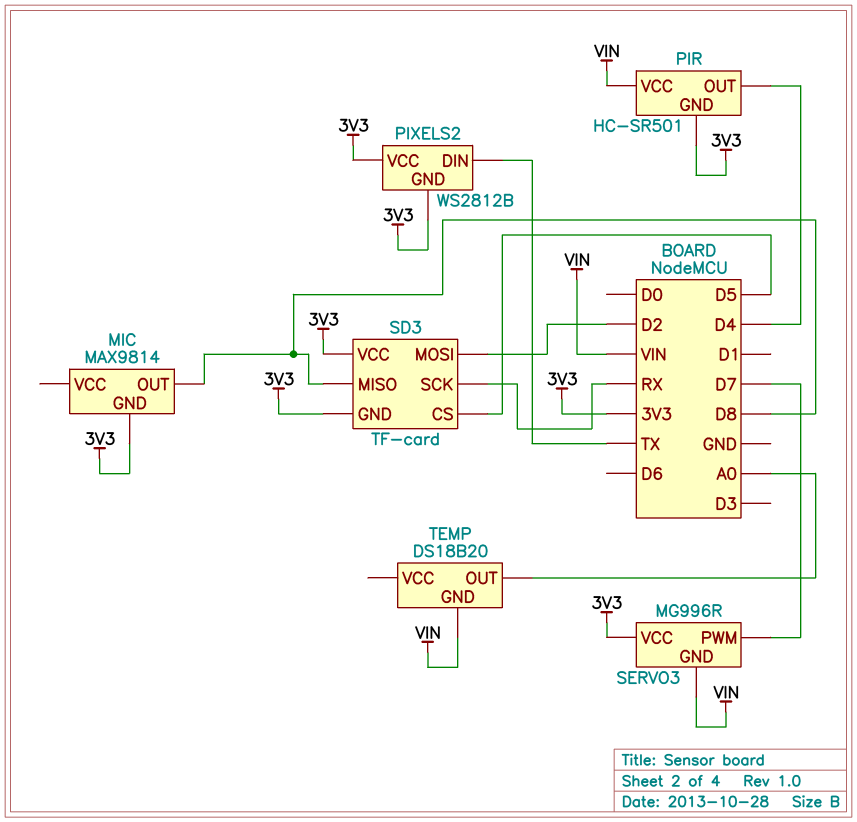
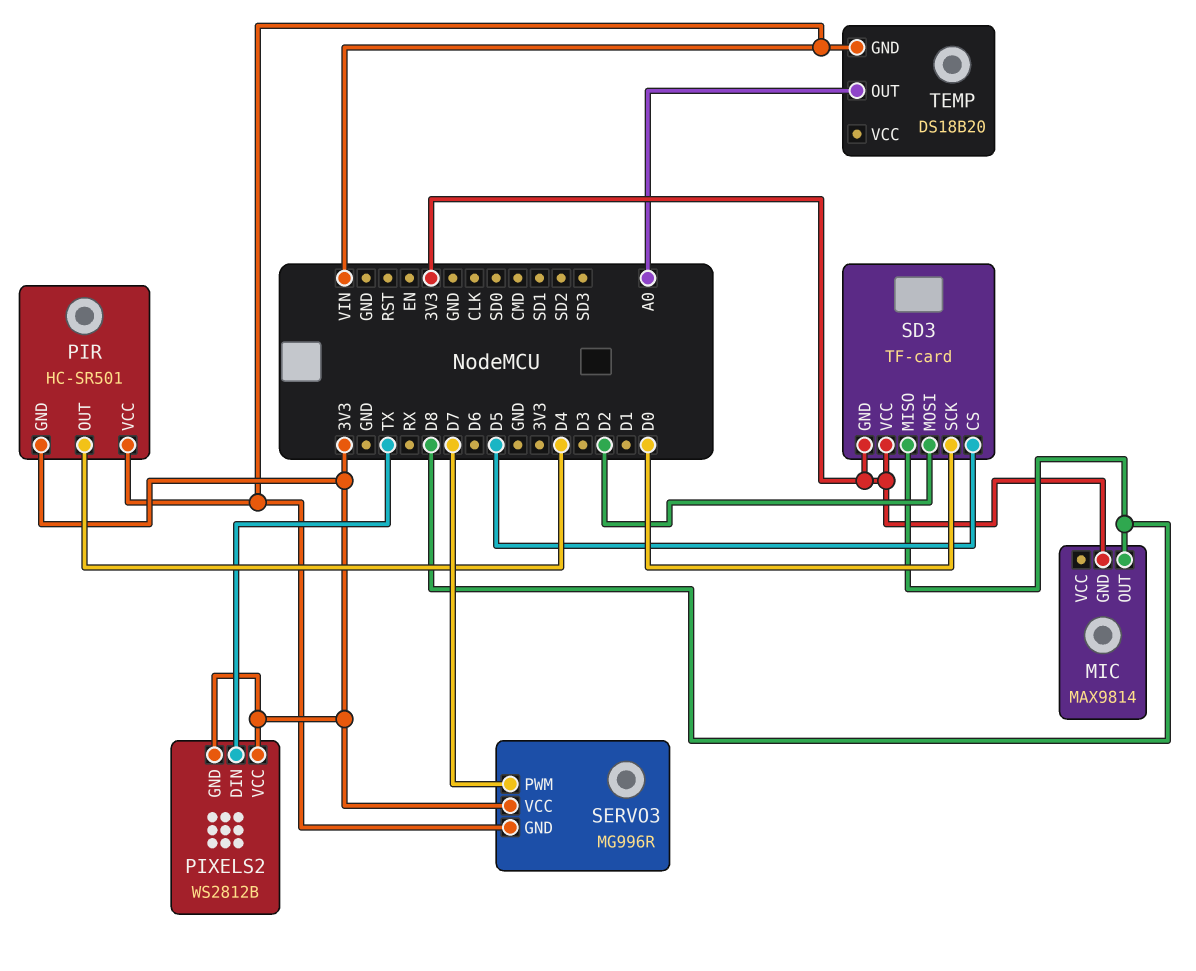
SD3 pin SCK: RX -> D0

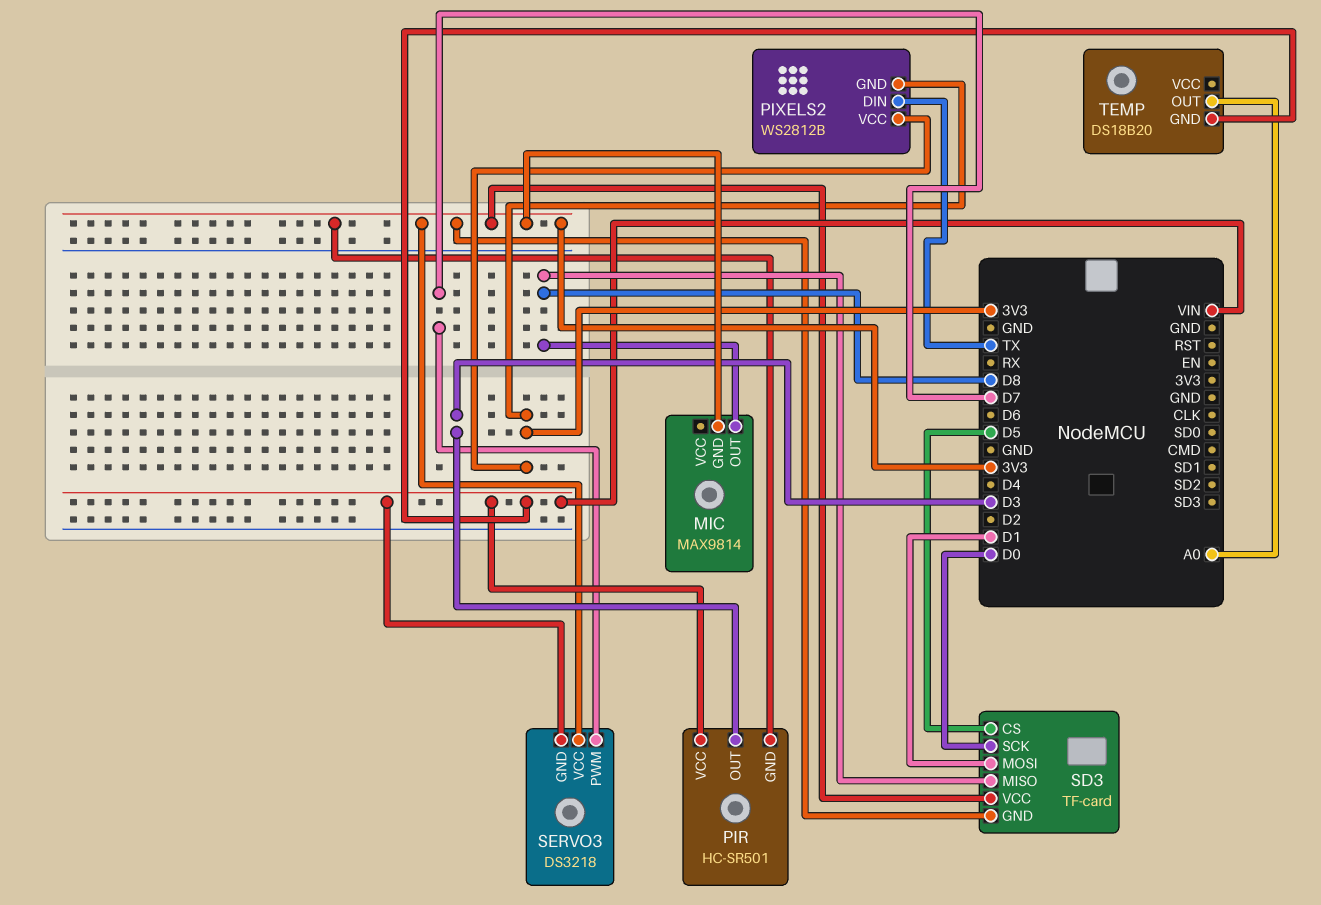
PIR pin OUT: D4 -> D3
SD3 pin MOSI: D2 -> D1
SERVO3: MG996R -> DS3218

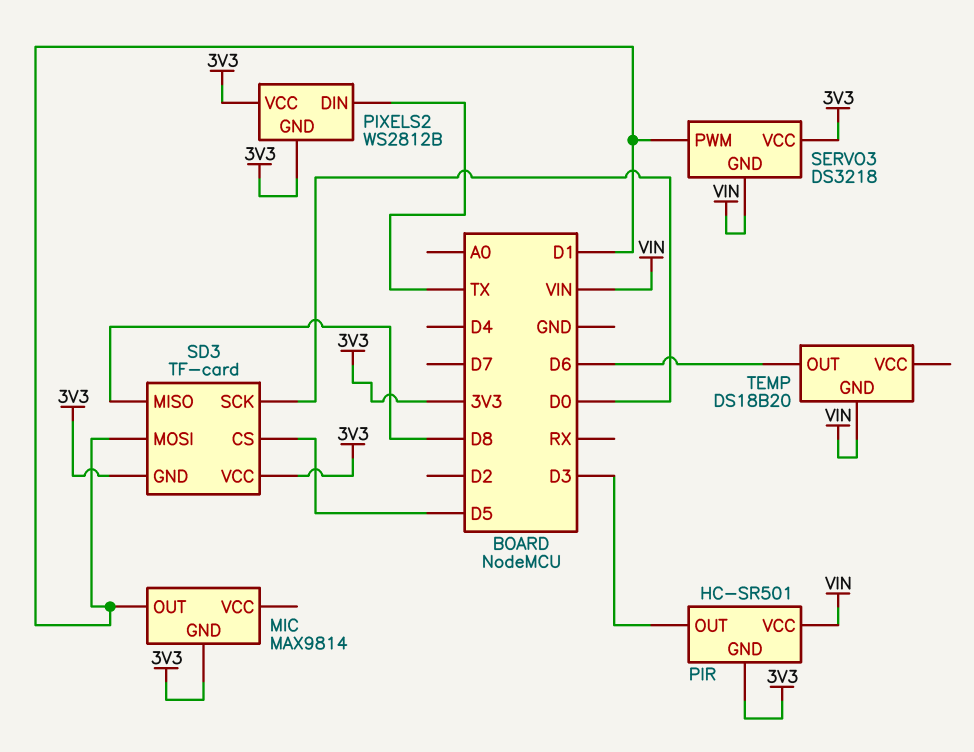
MIC pin OUT: D8 -> D1
SERVO3 pin PWM: D7 -> D1
TEMP pin OUT: A0 -> D6

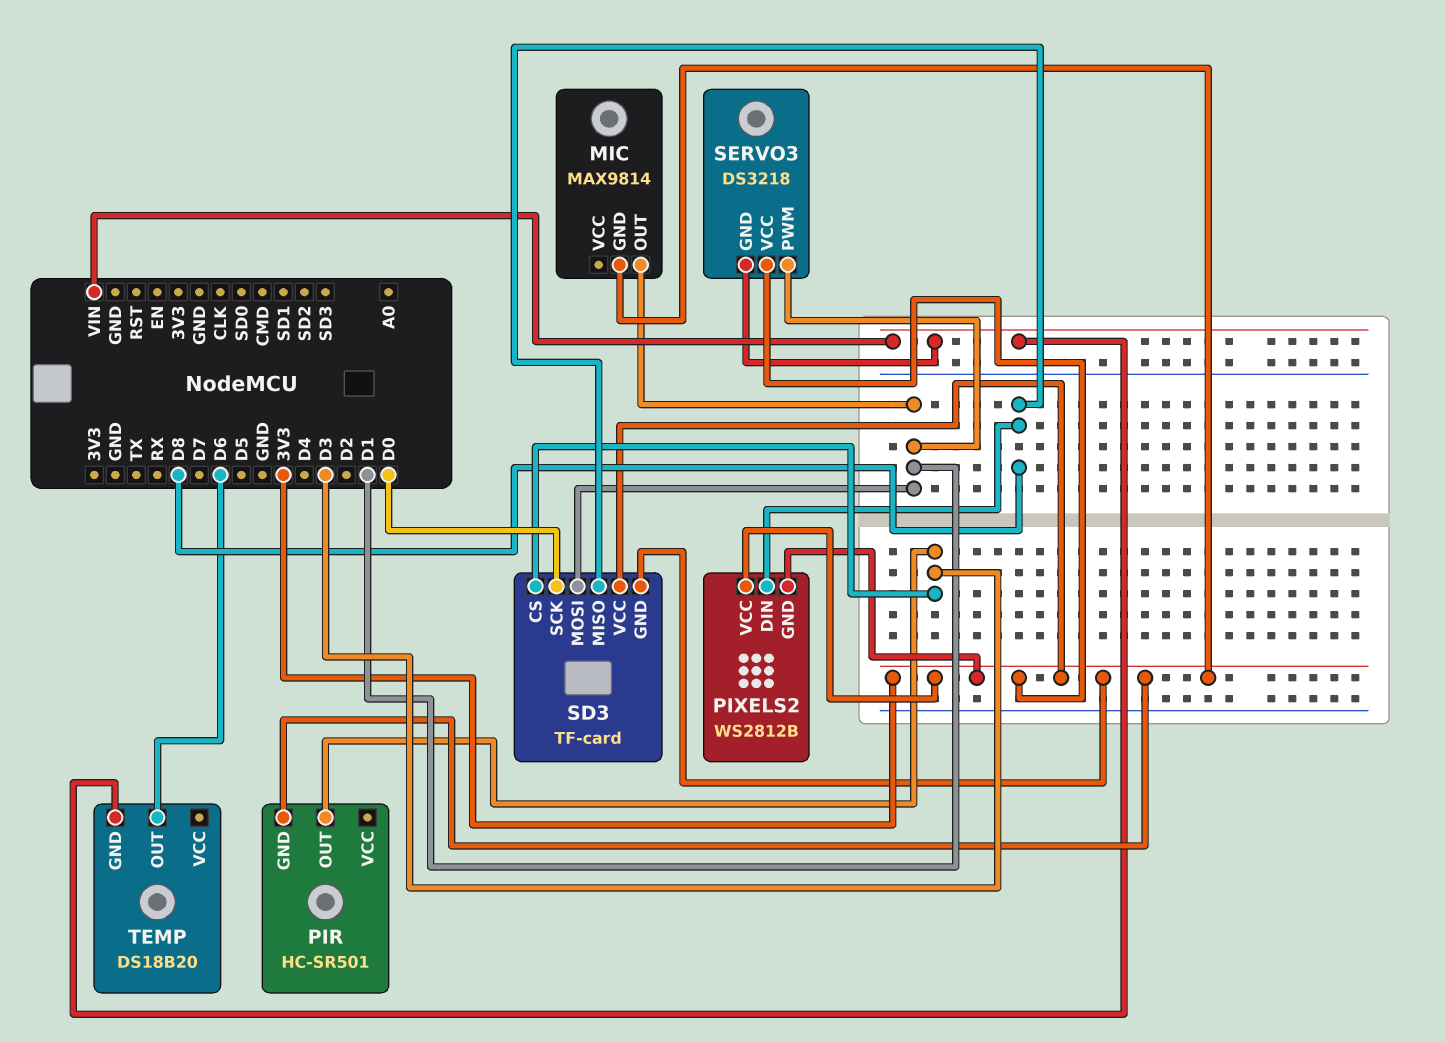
PIR pin VCC: VIN -> none
PIXELS2 pin DIN: TX -> D8
SD3 pin CS: D5 -> D3

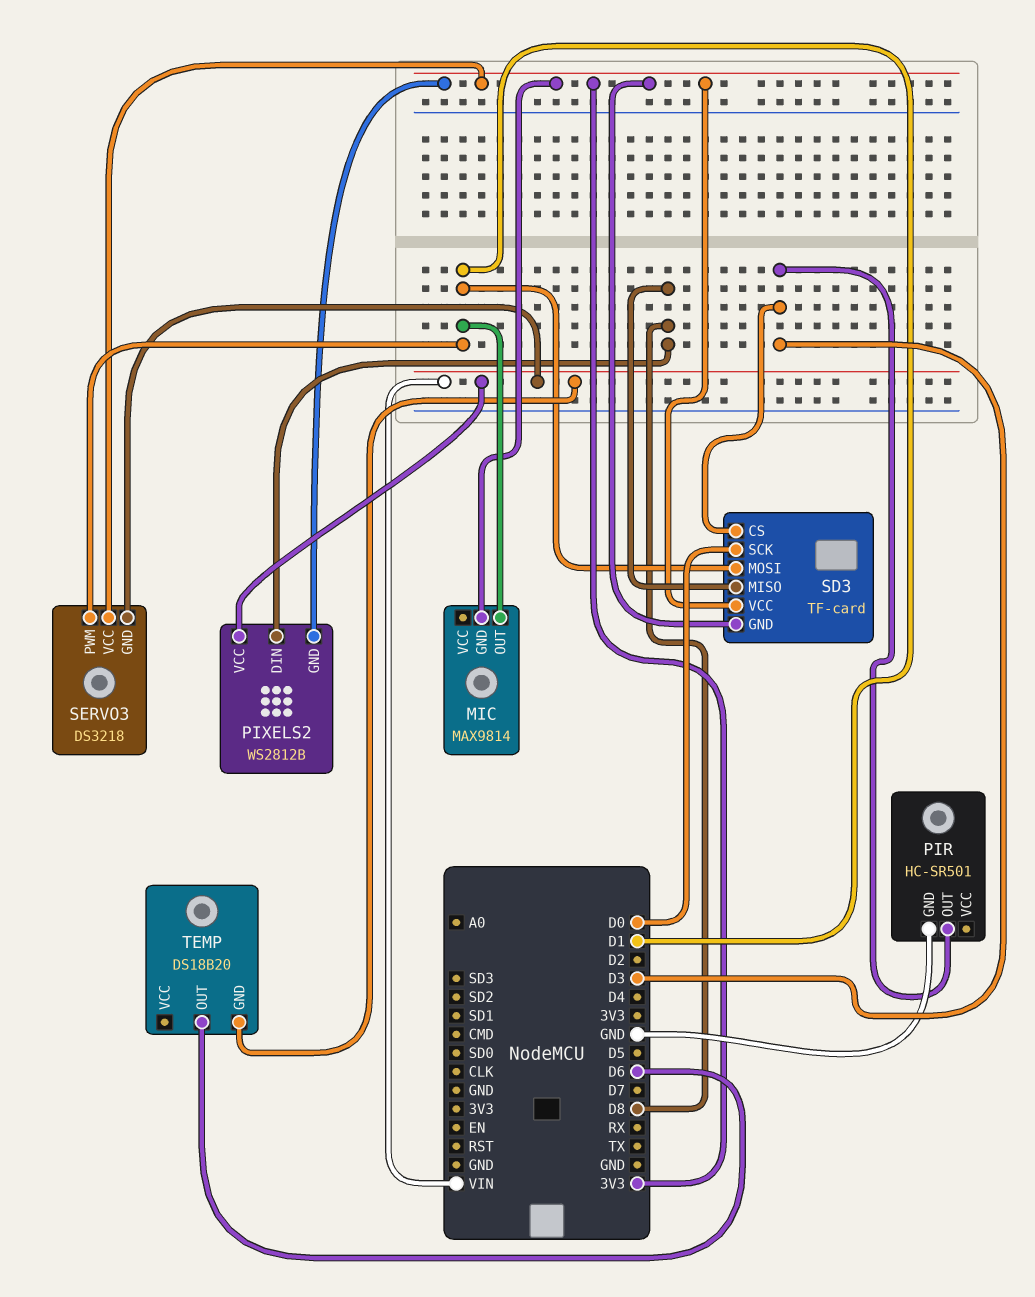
PIR pin GND: 3V3 -> GND
PIXELS2 pin VCC: 3V3 -> VIN

